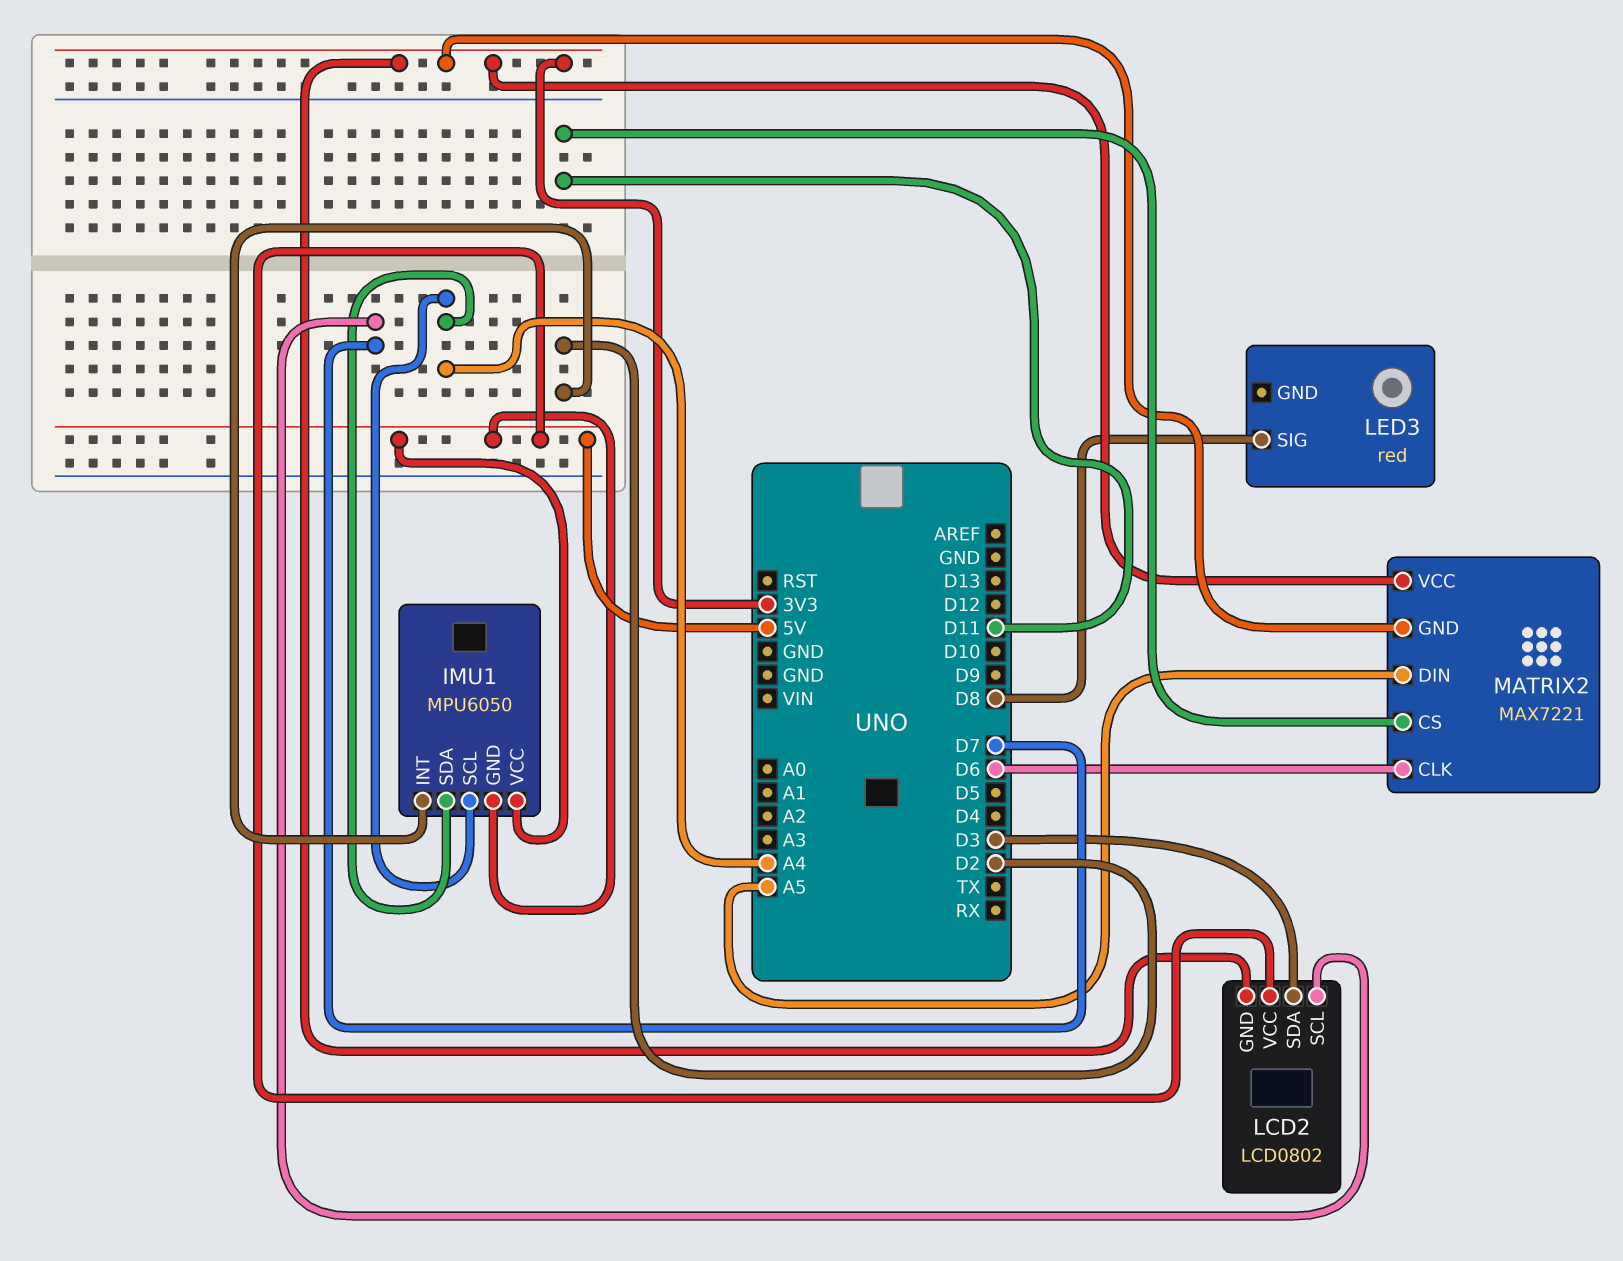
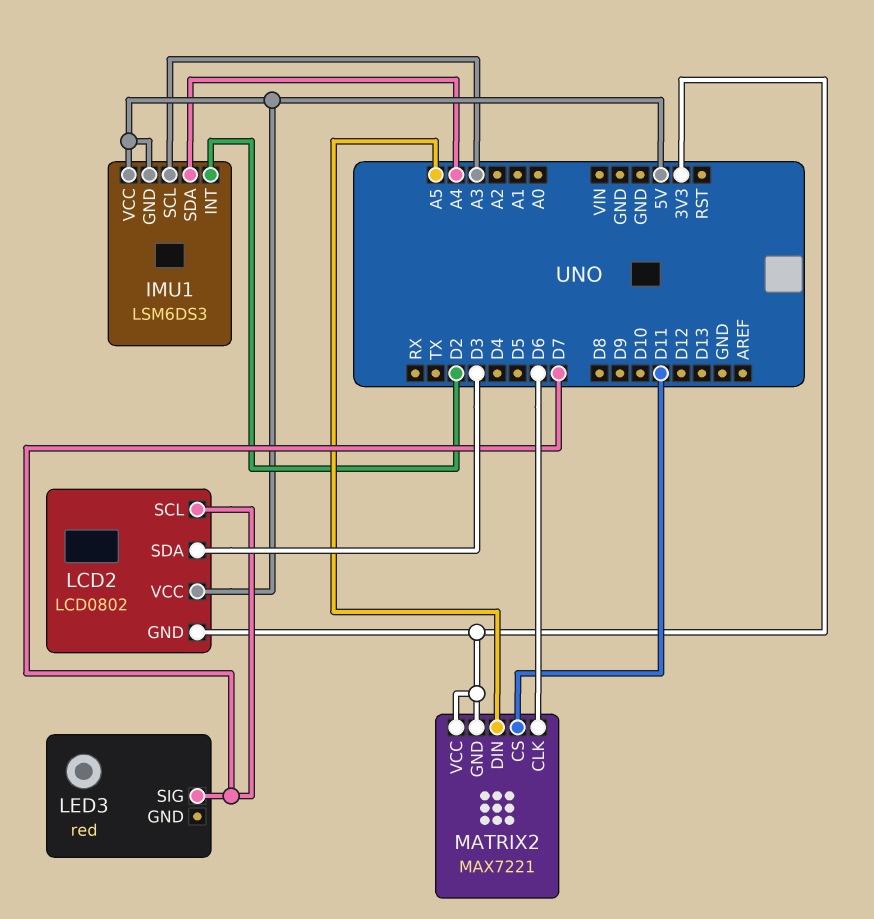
IMU1: MPU6050 -> LSM6DS3
IMU1 pin SCL: A4 -> A3
LED3 pin SIG: D8 -> D7

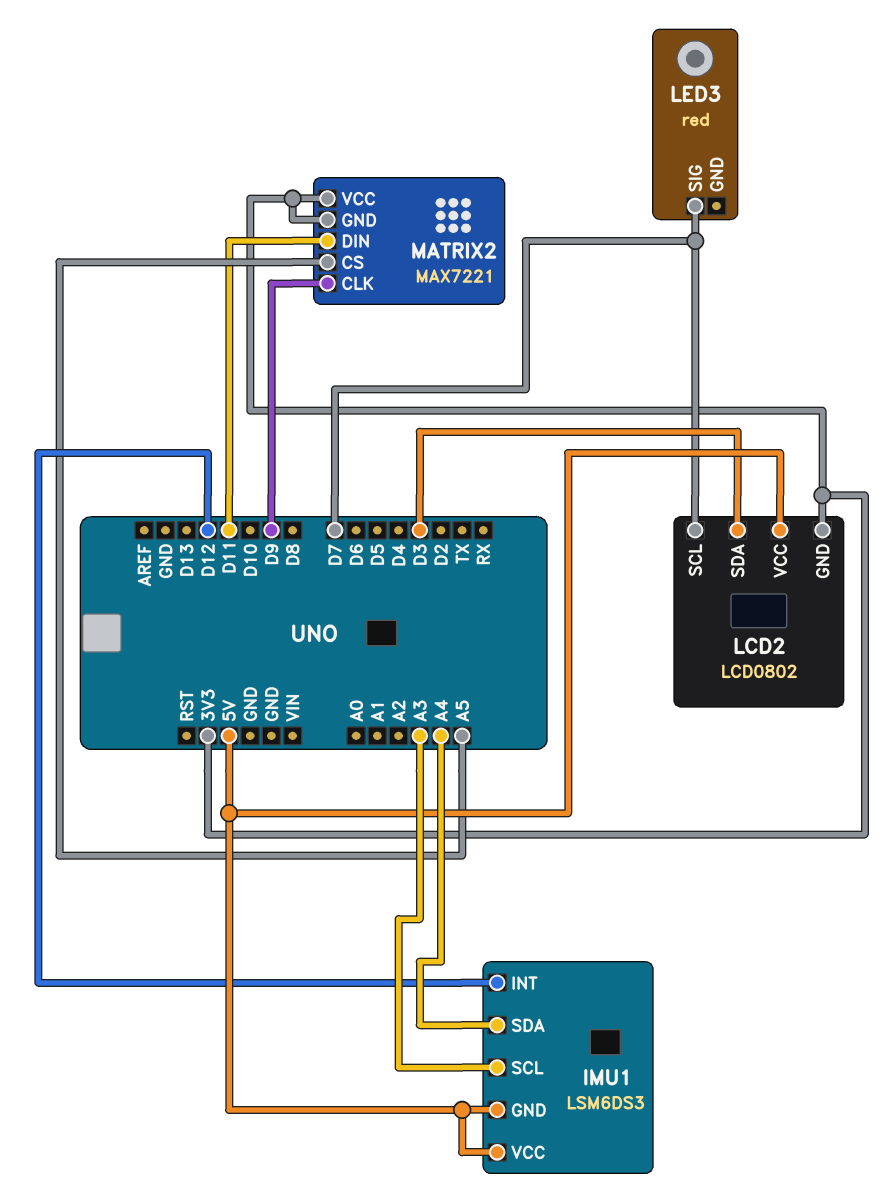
IMU1 pin INT: D2 -> D12
MATRIX2 pin CLK: D6 -> D9
MATRIX2 pin CS: D11 -> A5
MATRIX2 pin DIN: A5 -> D11

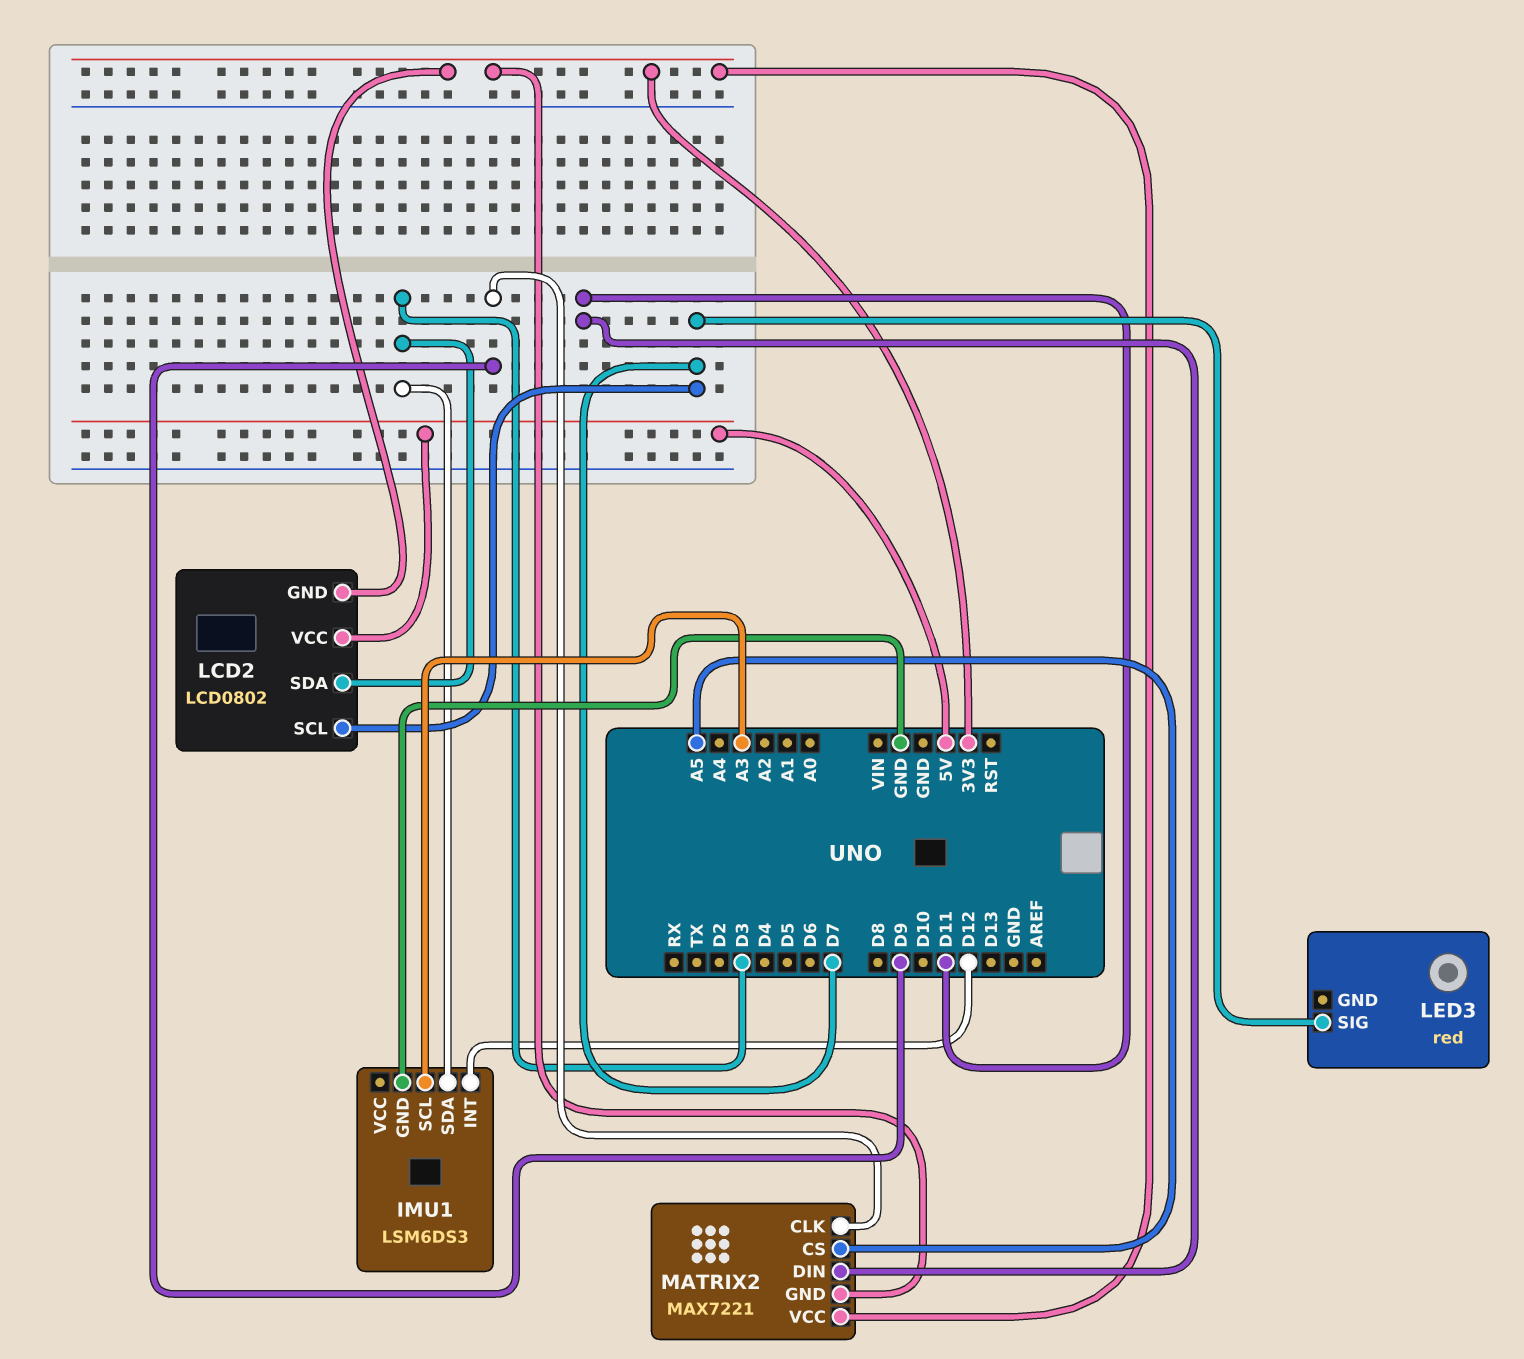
IMU1 pin GND: 5V -> GND
IMU1 pin SDA: A4 -> D3
IMU1 pin VCC: 5V -> none

